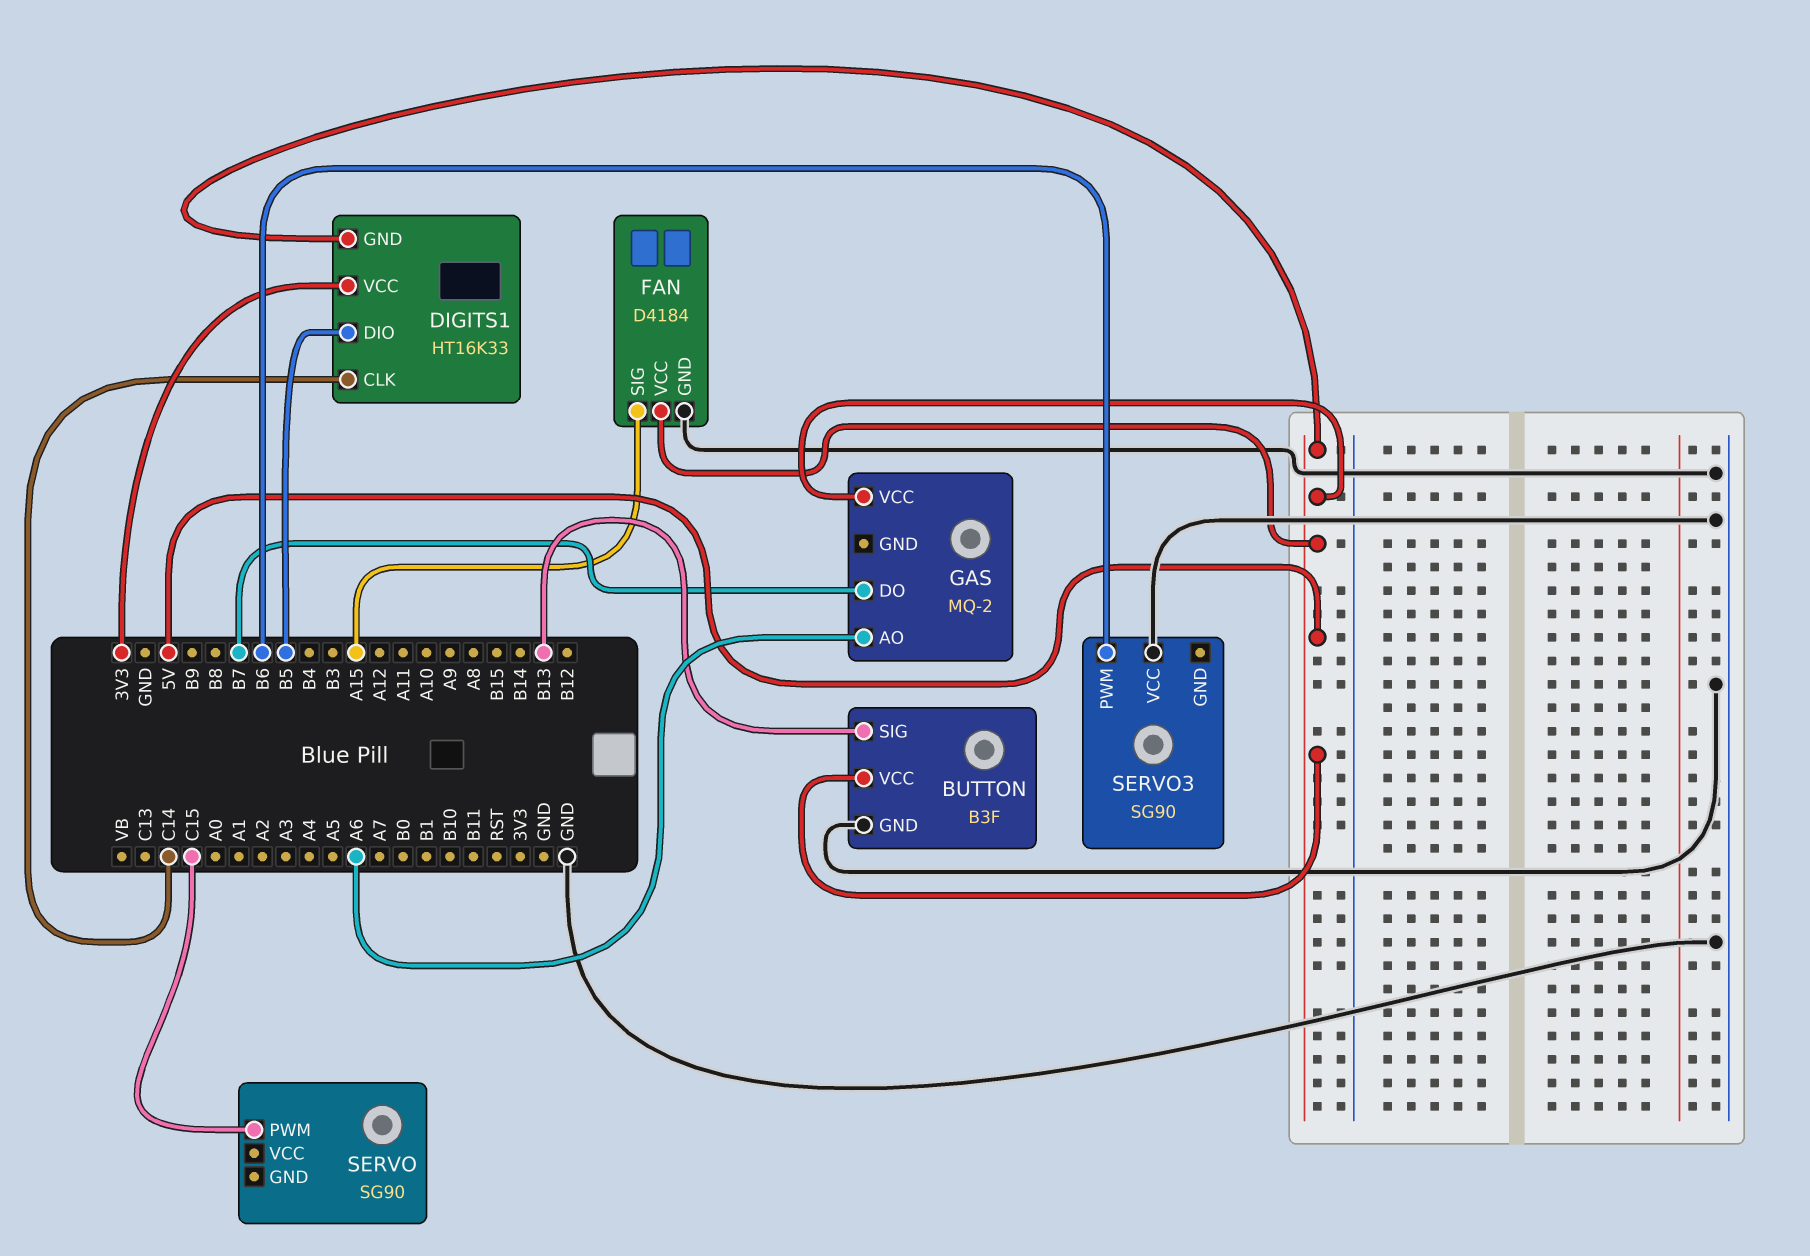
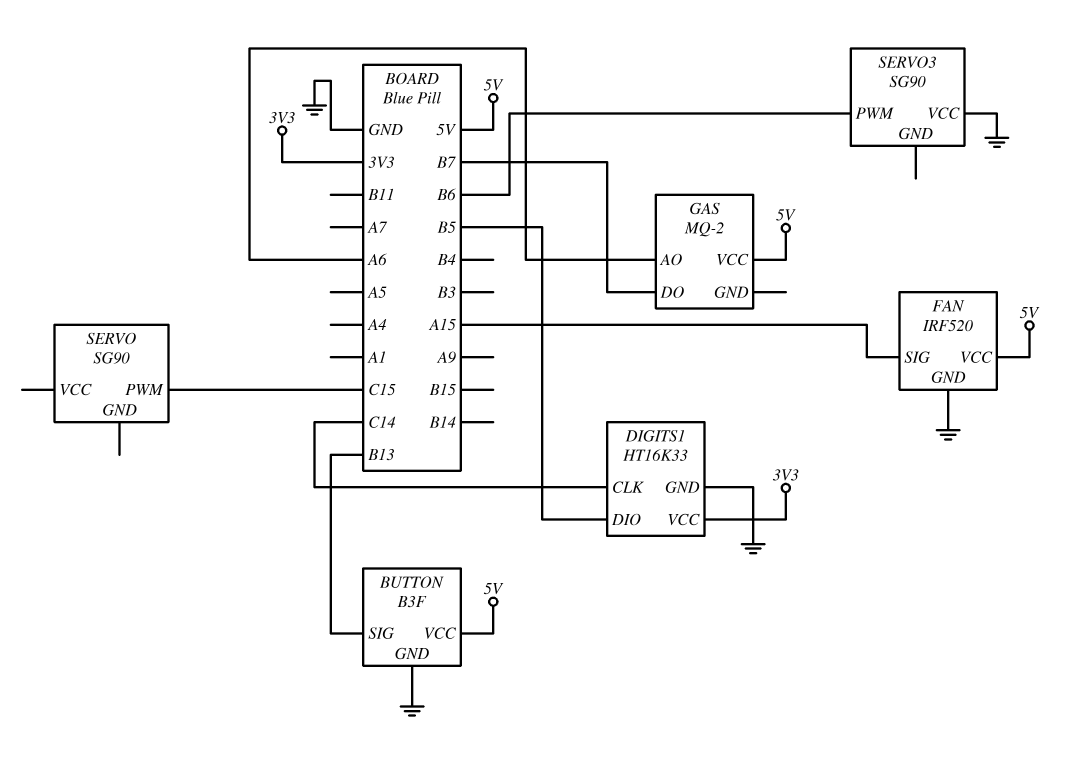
DIGITS1 pin GND: 5V -> GND
FAN: D4184 -> IRF520

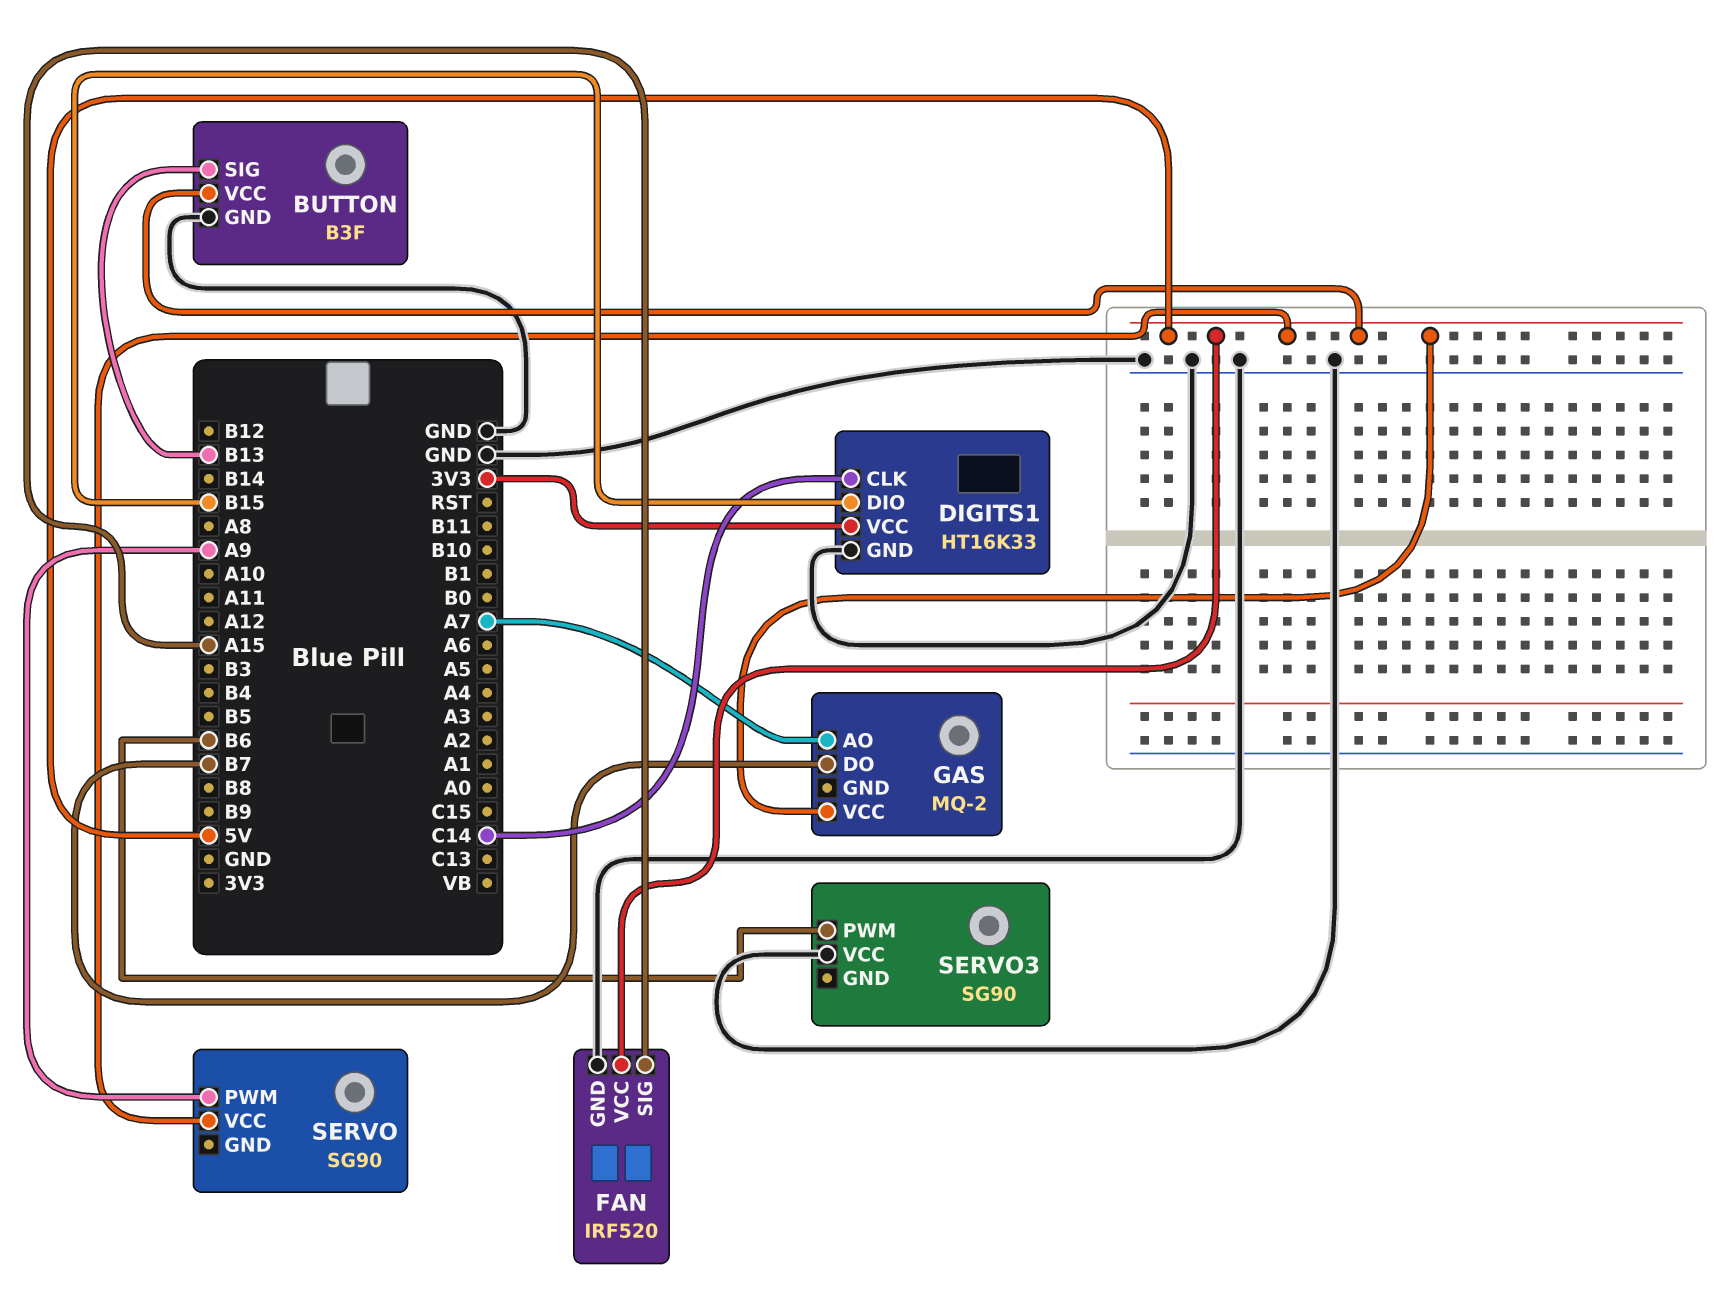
DIGITS1 pin DIO: B5 -> B15
GAS pin AO: A6 -> A7
SERVO pin PWM: C15 -> A9
SERVO pin VCC: none -> 5V

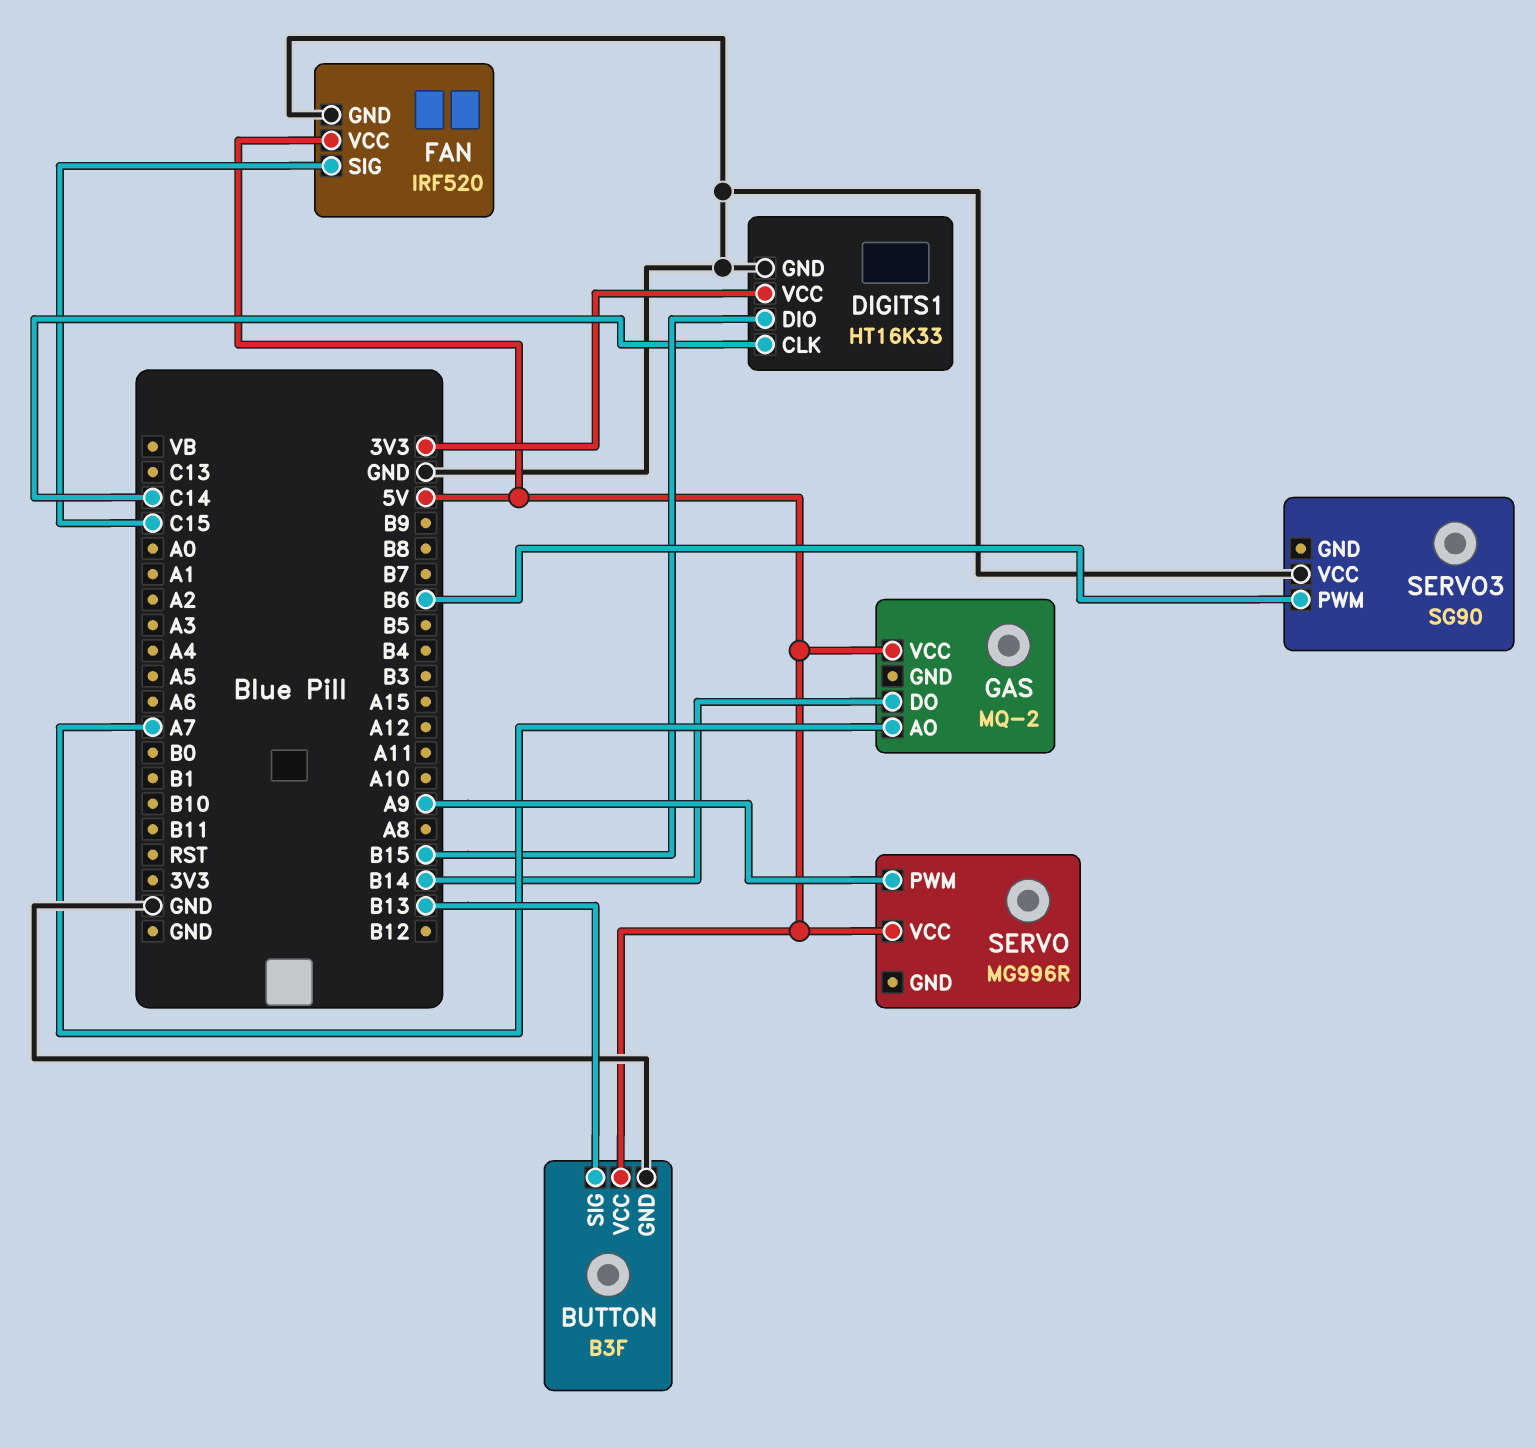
FAN pin SIG: A15 -> C15
GAS pin DO: B7 -> B14
SERVO: SG90 -> MG996R

